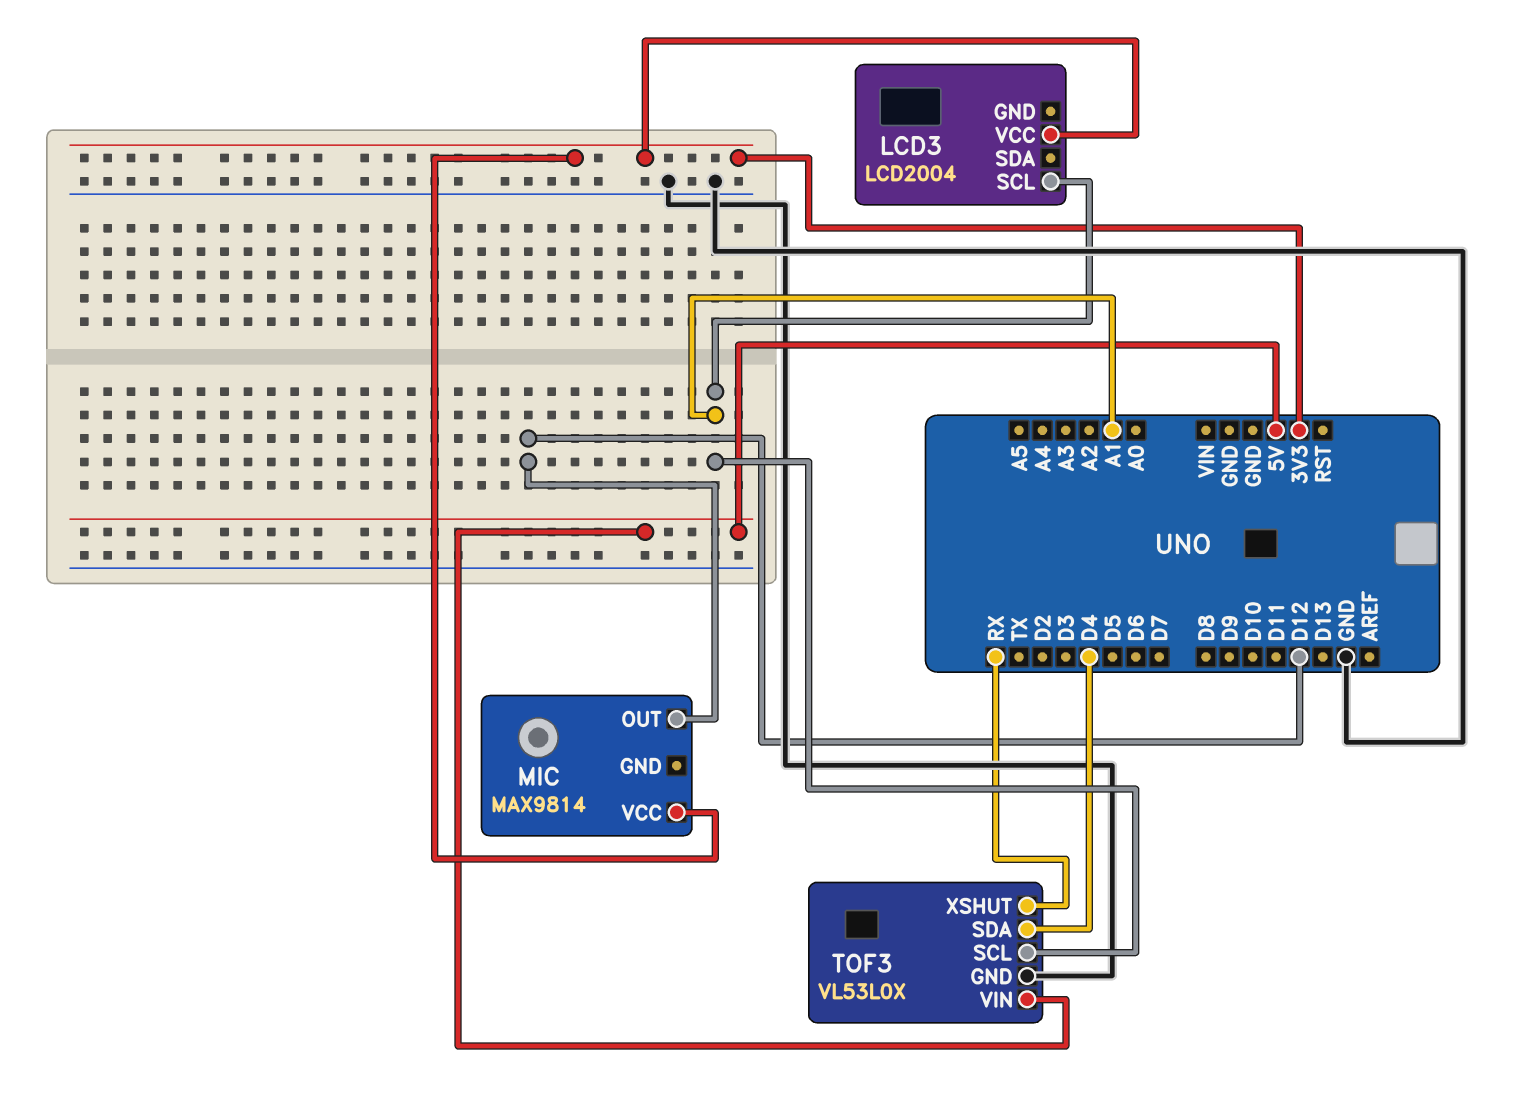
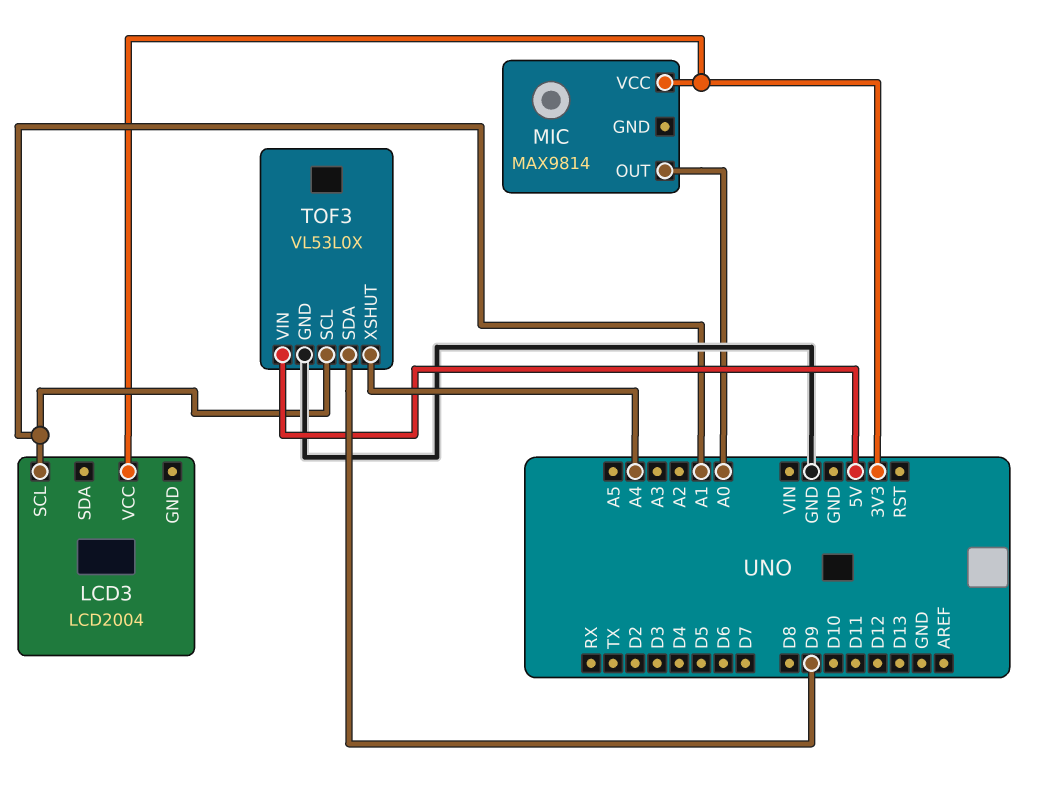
MIC pin OUT: D12 -> A0
TOF3 pin SDA: D4 -> D9
TOF3 pin XSHUT: RX -> A4

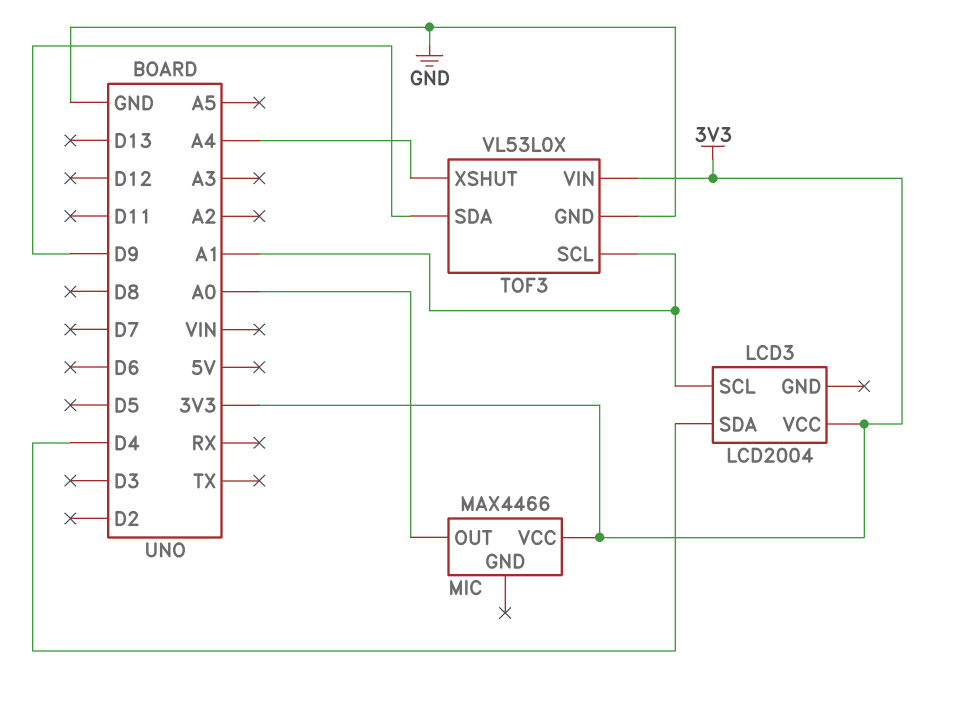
LCD3 pin SDA: none -> D4
MIC: MAX9814 -> MAX4466
TOF3 pin VIN: 5V -> 3V3

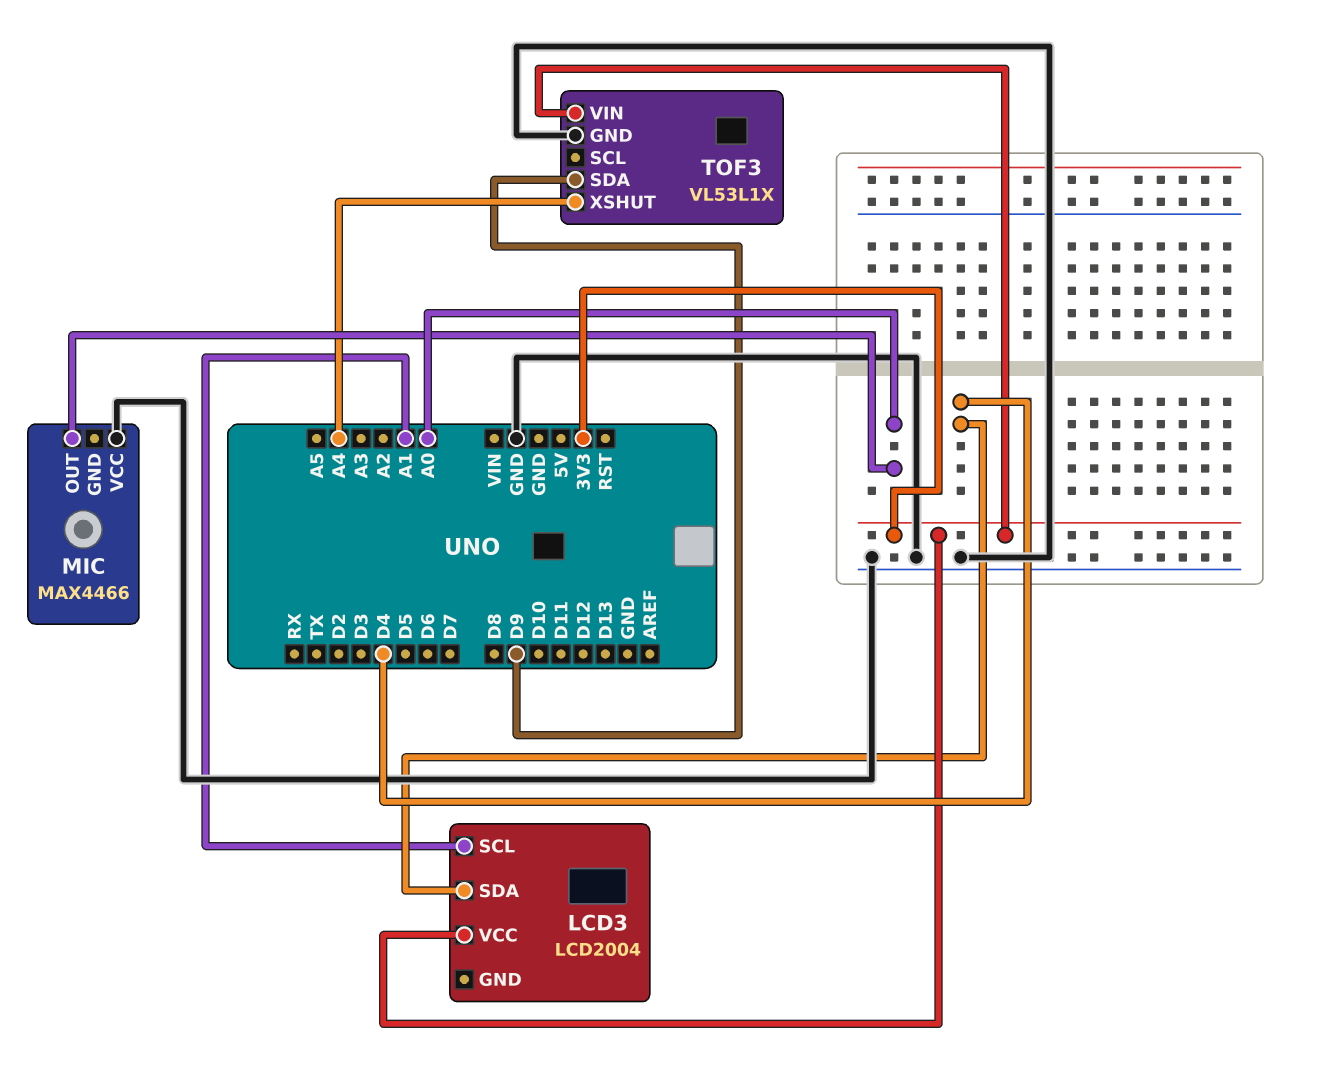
MIC pin VCC: 3V3 -> GND
TOF3: VL53L0X -> VL53L1X
TOF3 pin SCL: A1 -> none

